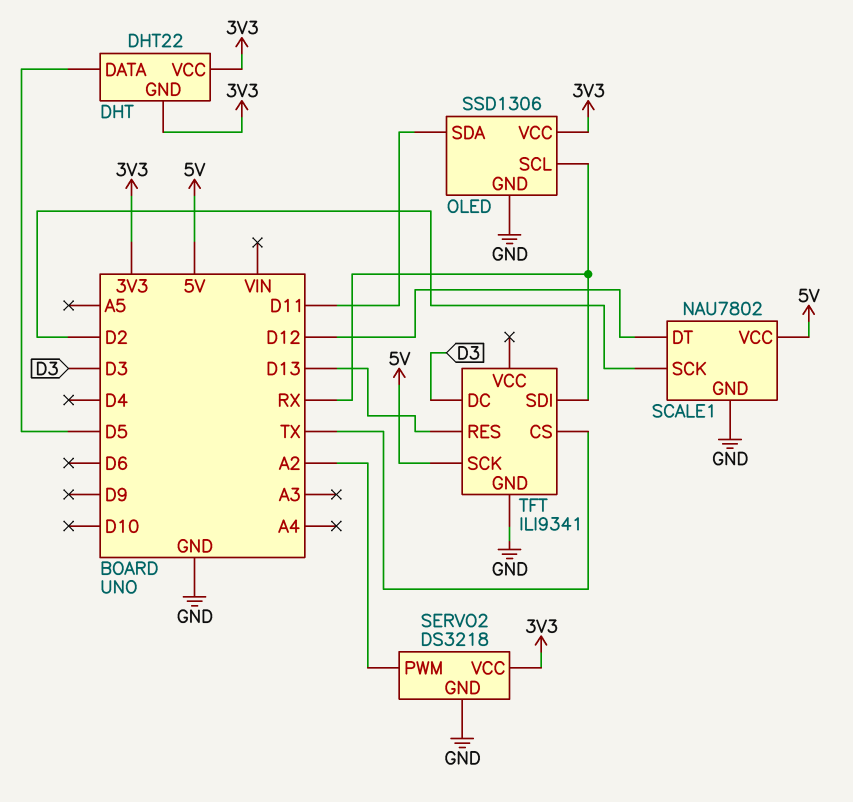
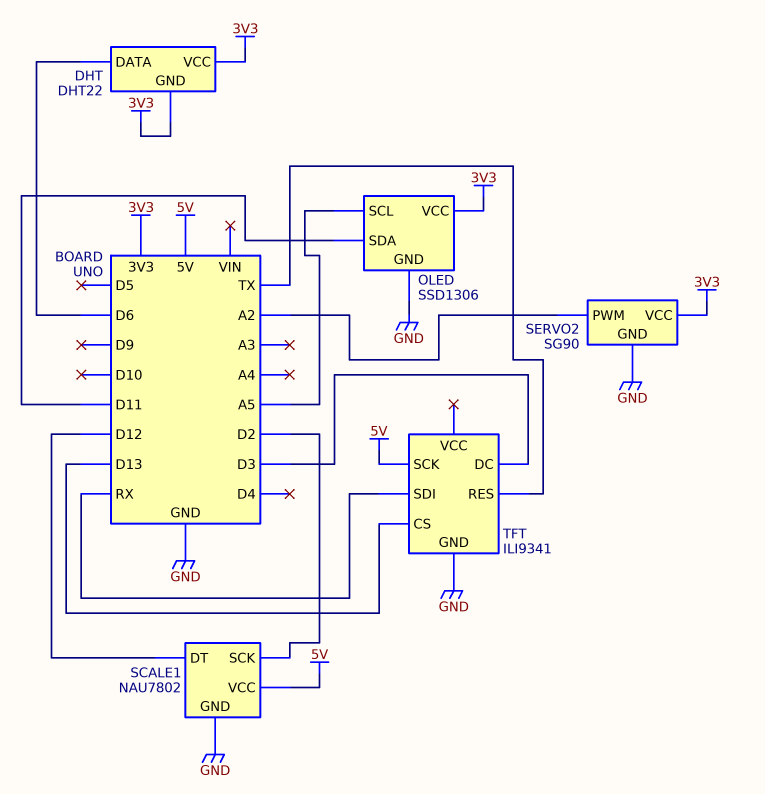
DHT pin DATA: D5 -> D6
OLED pin SCL: RX -> A5
SERVO2: DS3218 -> SG90
TFT pin CS: TX -> D13
TFT pin RES: D13 -> TX

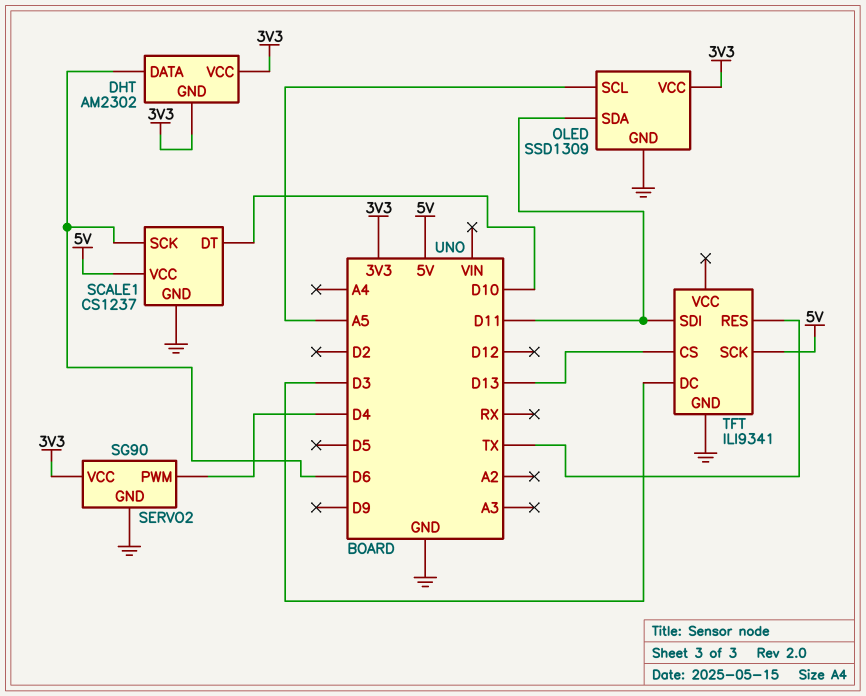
DHT: DHT22 -> AM2302
OLED: SSD1306 -> SSD1309
SCALE1: NAU7802 -> CS1237
SCALE1 pin DT: D12 -> D10
SCALE1 pin SCK: D2 -> D6
SERVO2 pin PWM: A2 -> D4
TFT pin SDI: RX -> D11

